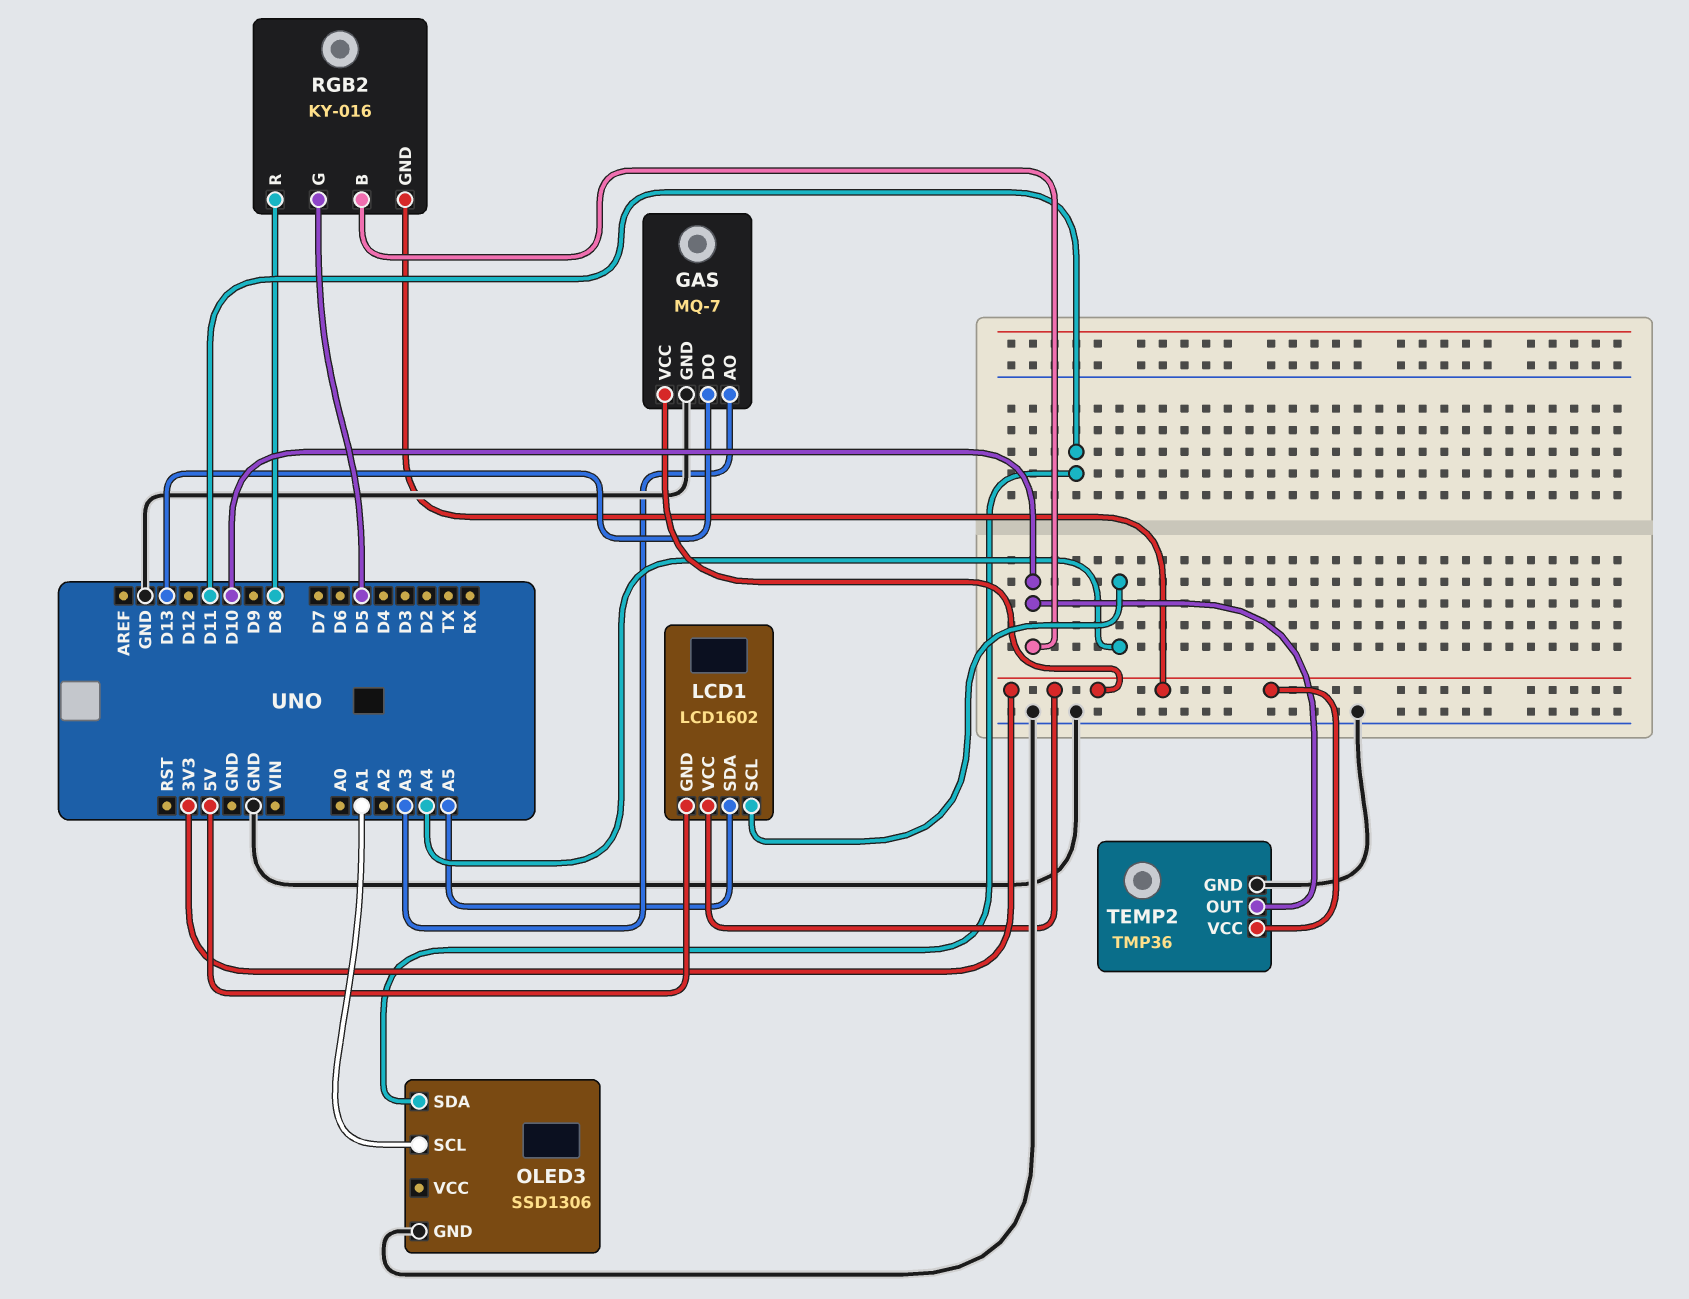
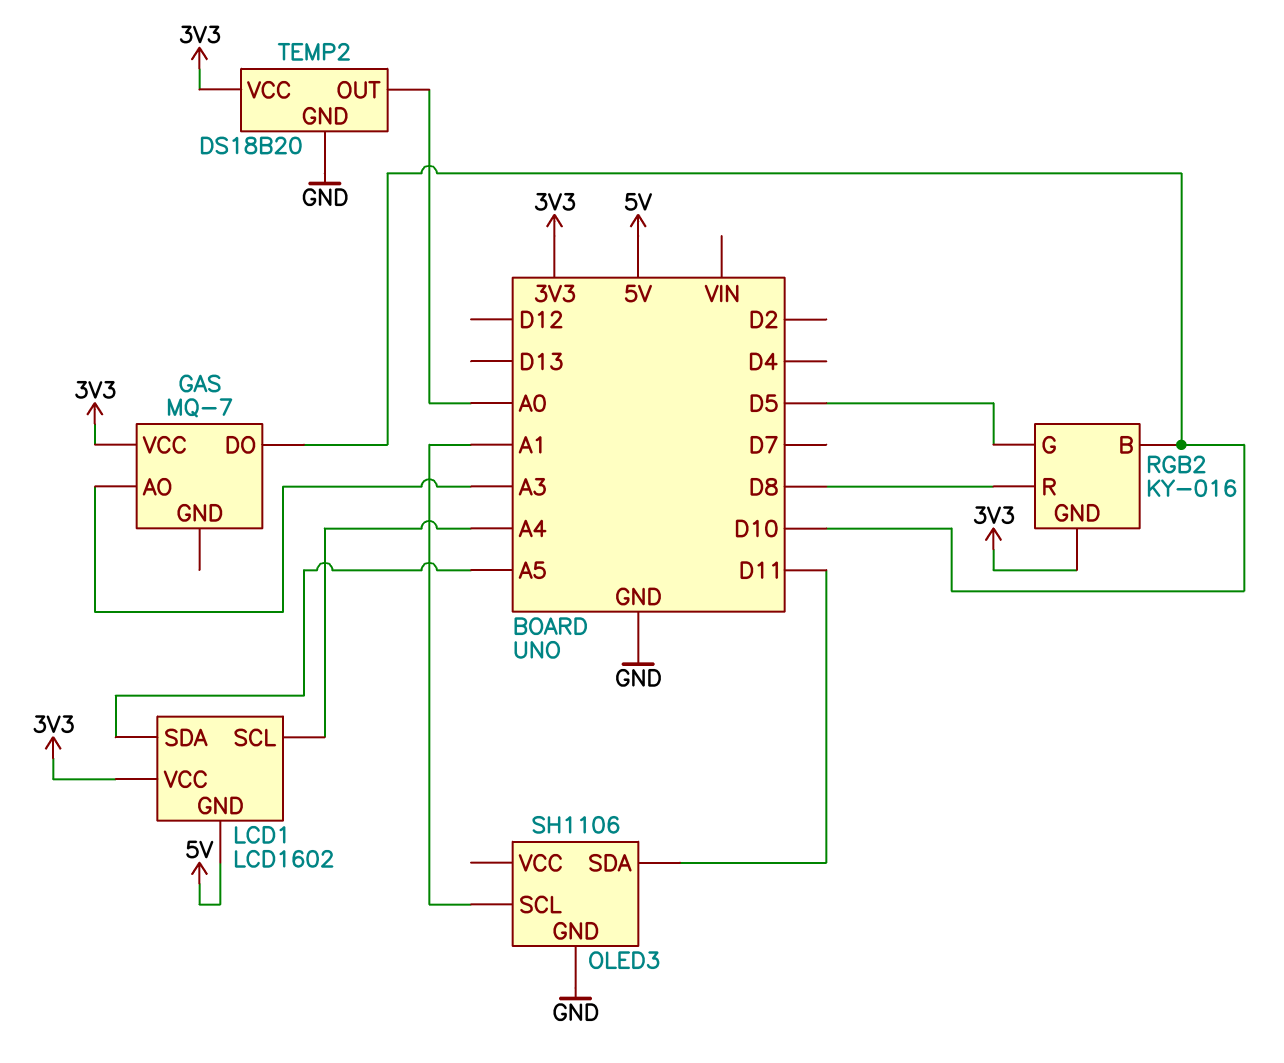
GAS pin DO: D13 -> D10
GAS pin GND: GND -> none
OLED3: SSD1306 -> SH1106
TEMP2: TMP36 -> DS18B20
TEMP2 pin OUT: D10 -> A0

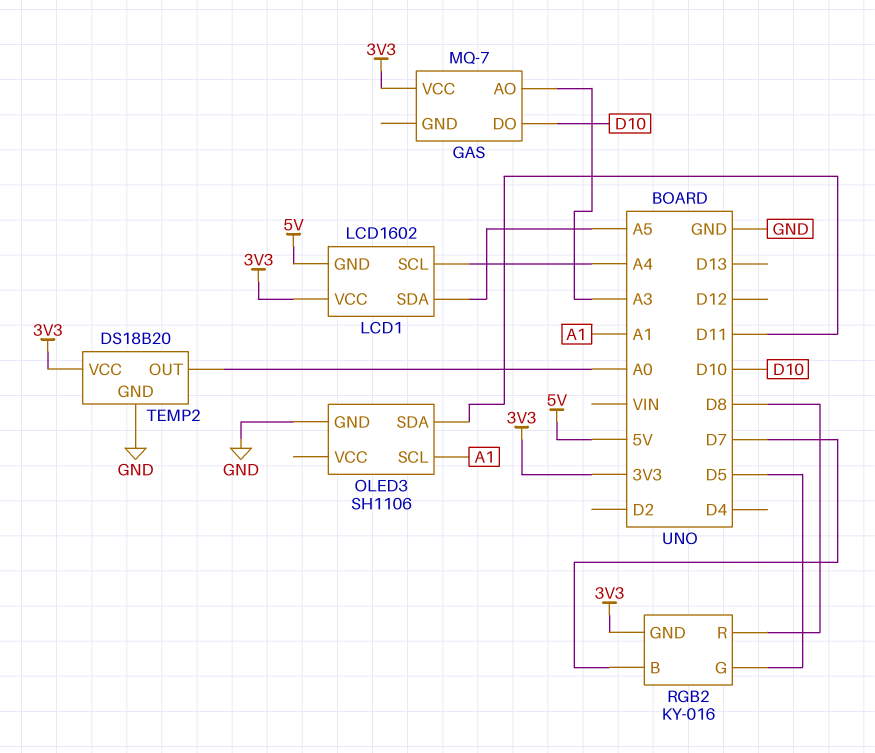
RGB2 pin B: D10 -> D7

